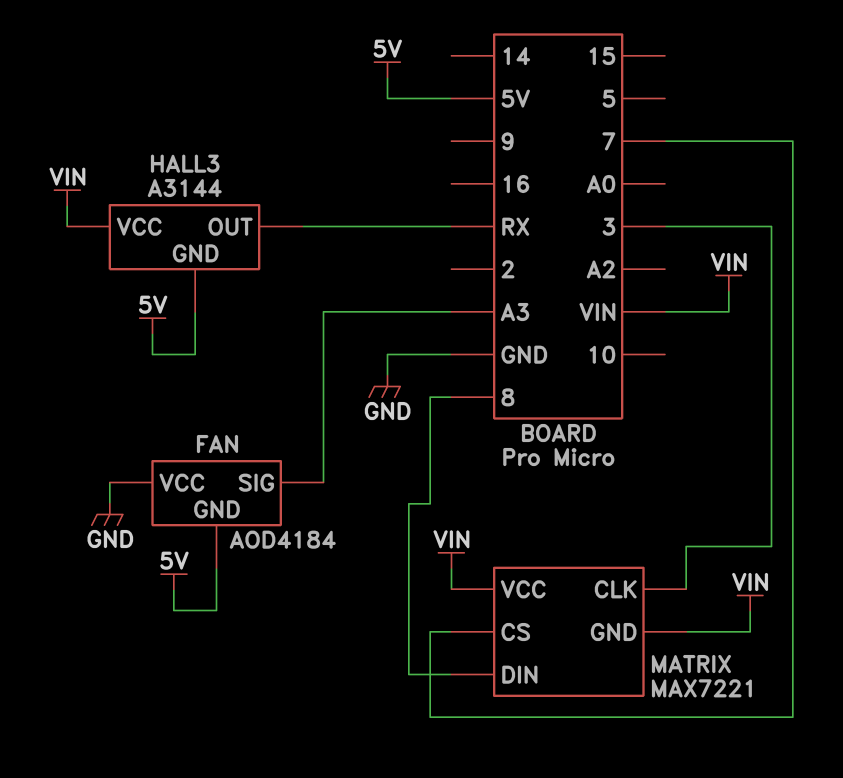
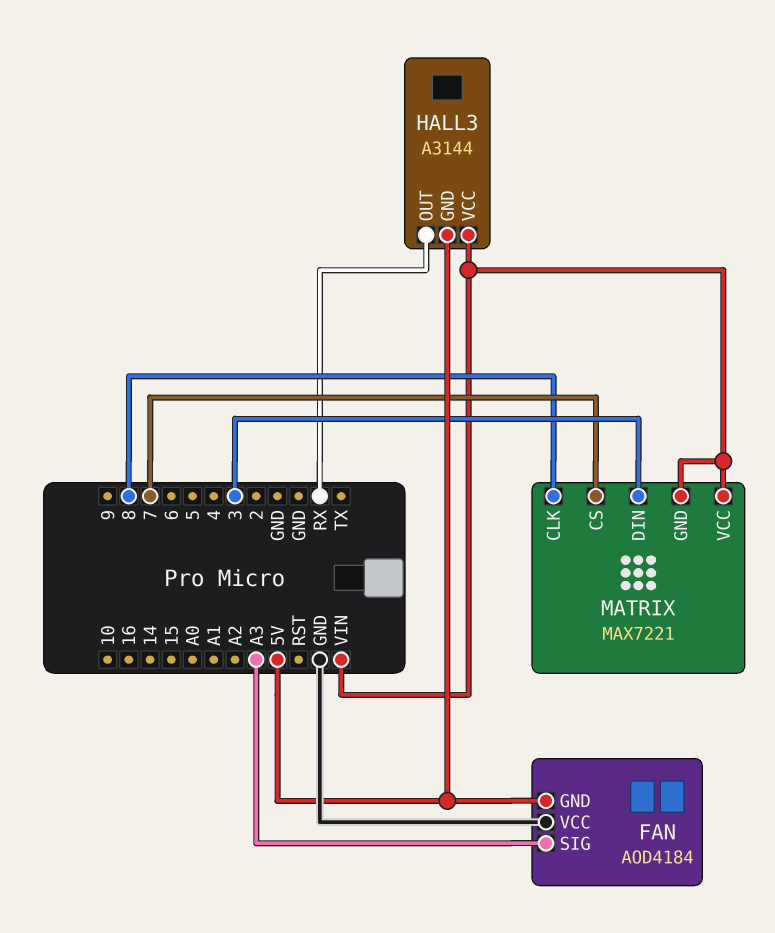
MATRIX pin CLK: 3 -> 8
MATRIX pin DIN: 8 -> 3

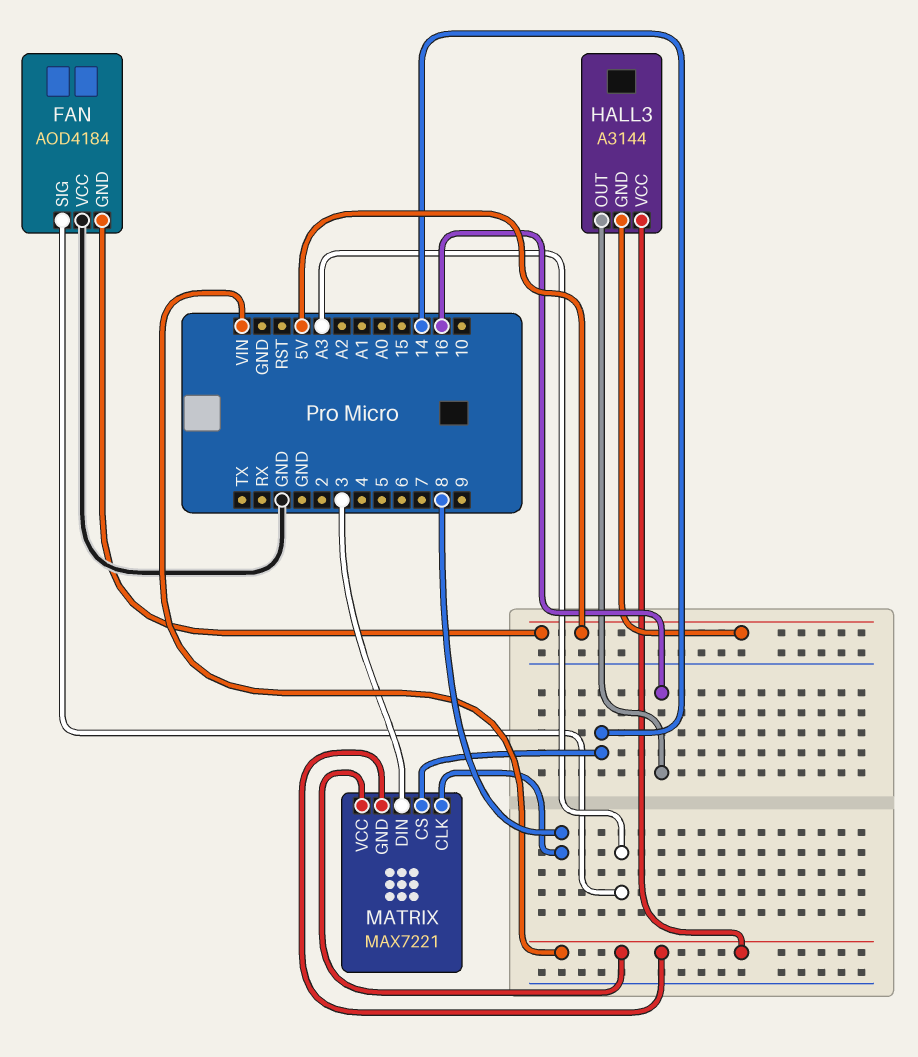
HALL3 pin OUT: RX -> 16
MATRIX pin CS: 7 -> 14

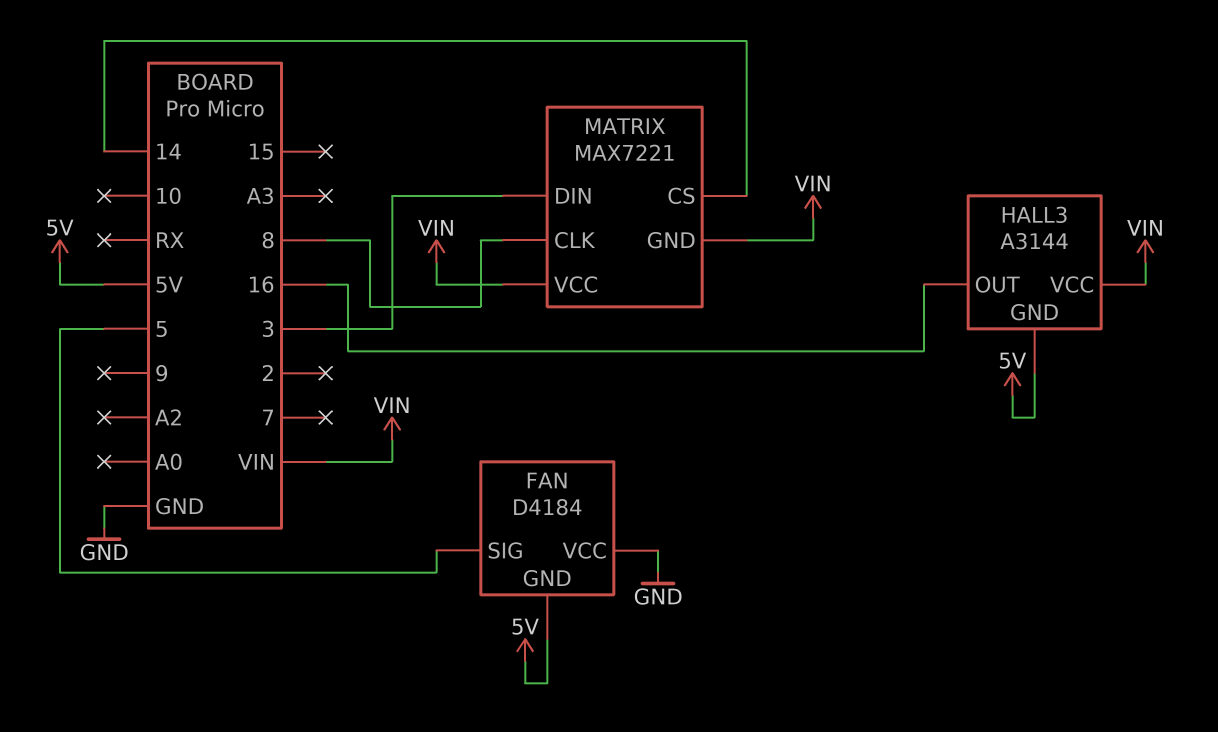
FAN: AOD4184 -> D4184
FAN pin SIG: A3 -> 5

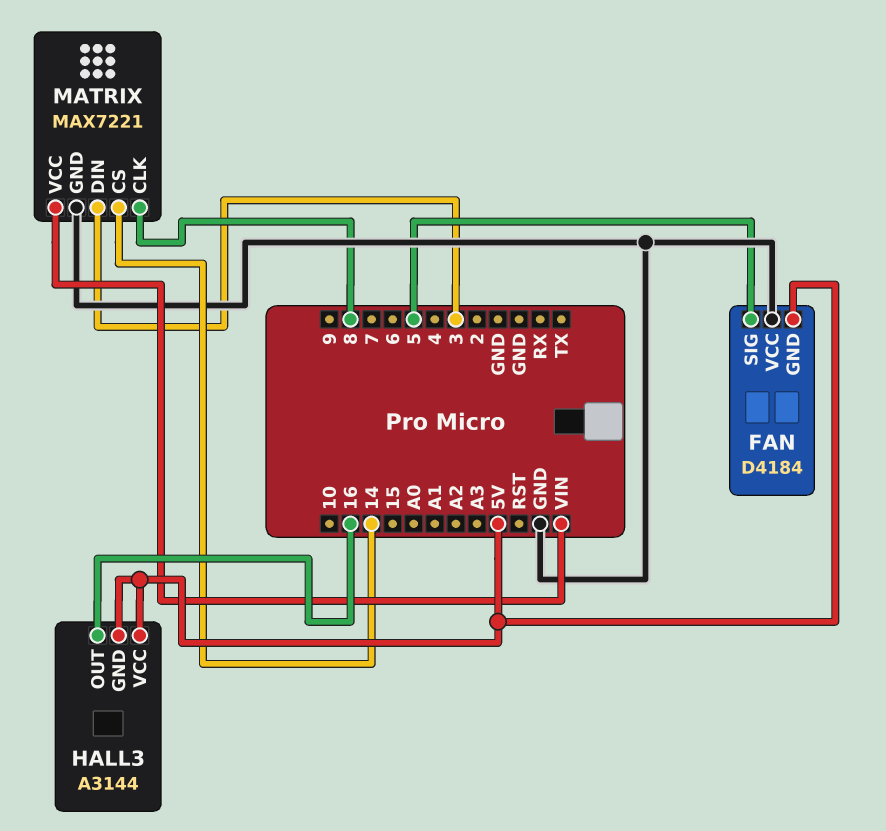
HALL3 pin VCC: VIN -> 5V
MATRIX pin GND: VIN -> GND

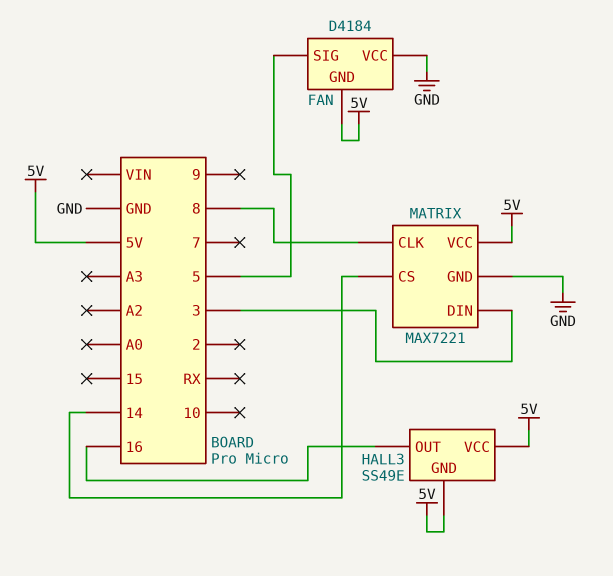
HALL3: A3144 -> SS49E
MATRIX pin VCC: VIN -> 5V

